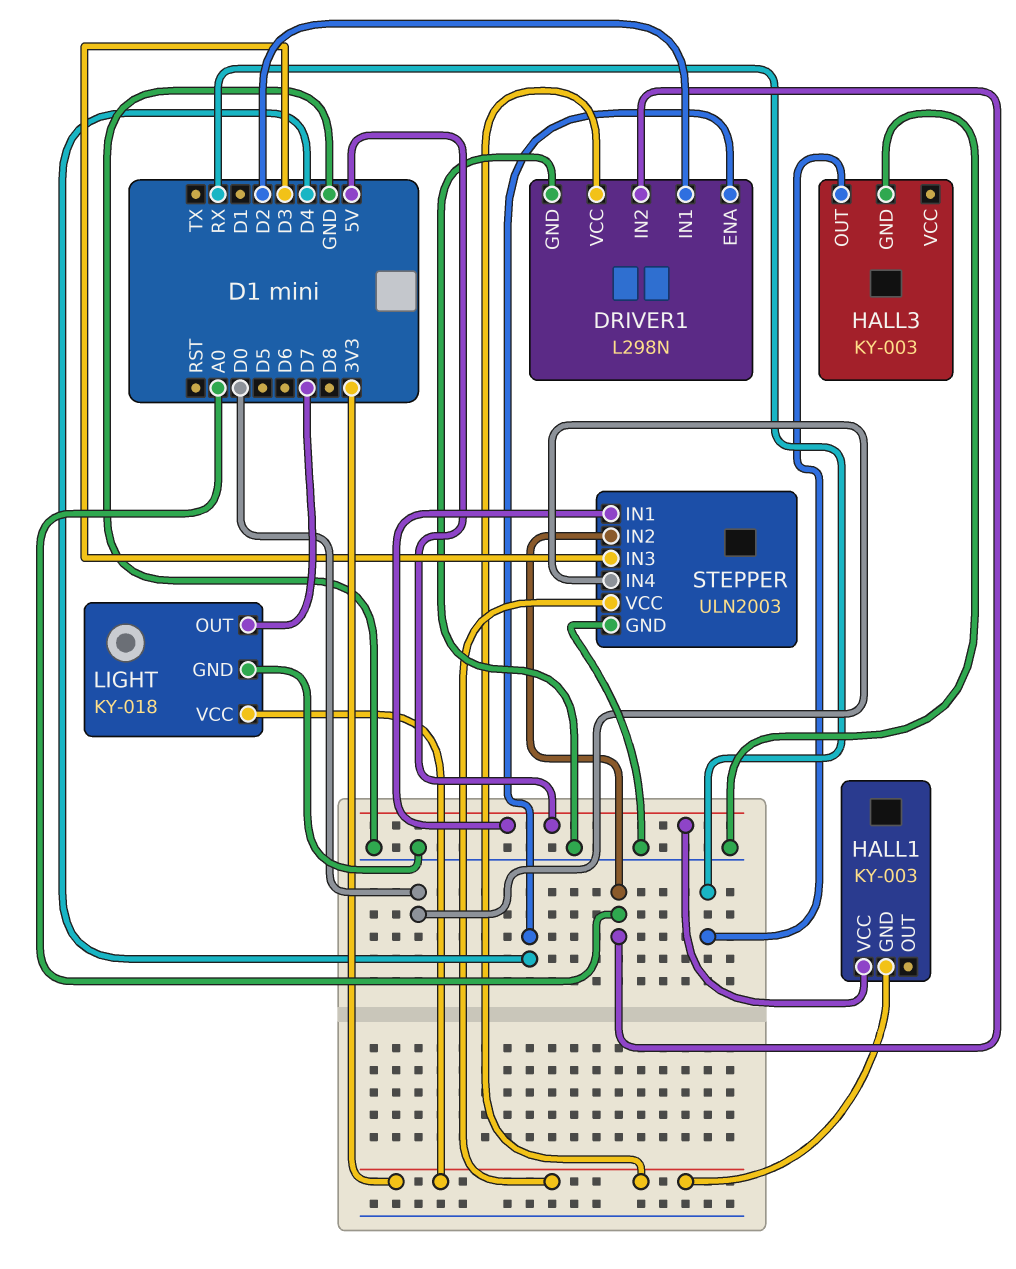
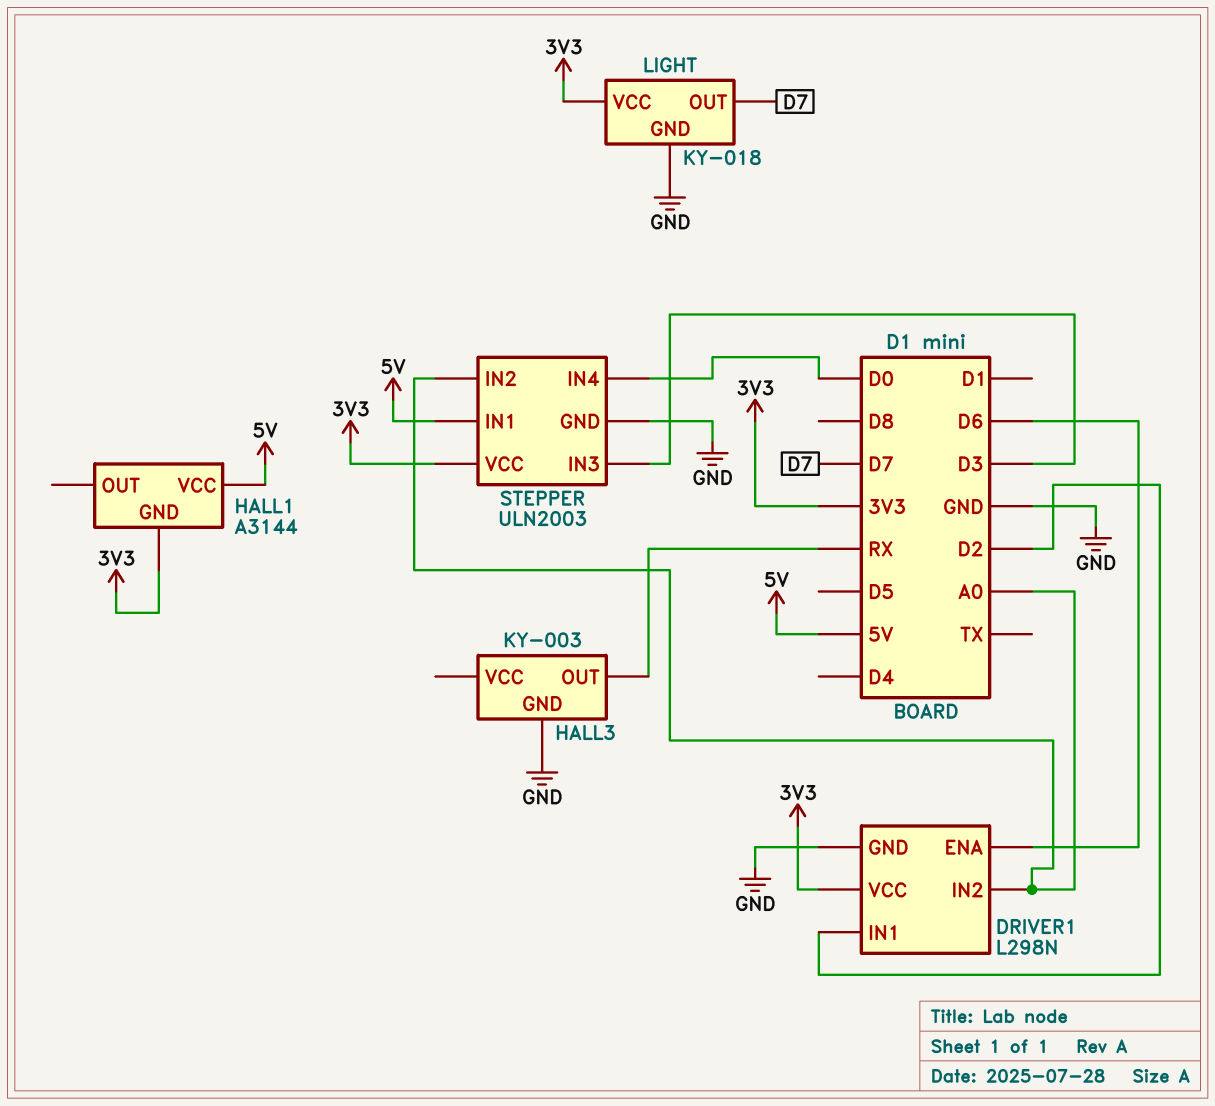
DRIVER1 pin ENA: D4 -> D6
HALL1: KY-003 -> A3144

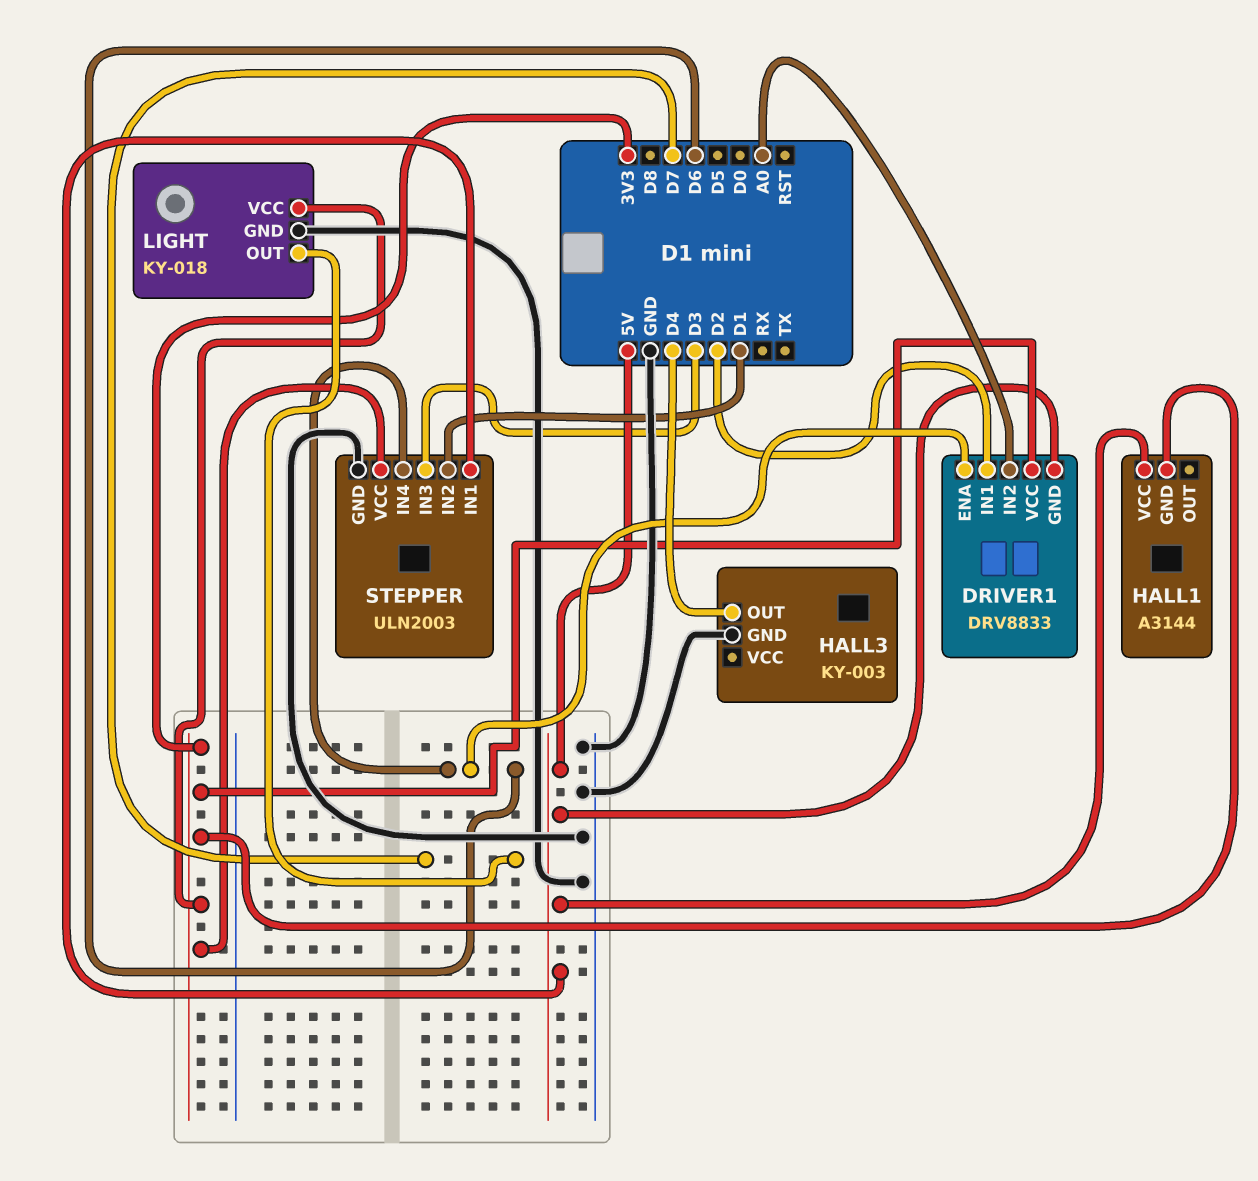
DRIVER1: L298N -> DRV8833
DRIVER1 pin GND: GND -> 5V
HALL3 pin OUT: RX -> D4
STEPPER pin IN2: A0 -> D1
STEPPER pin IN4: D0 -> D6

